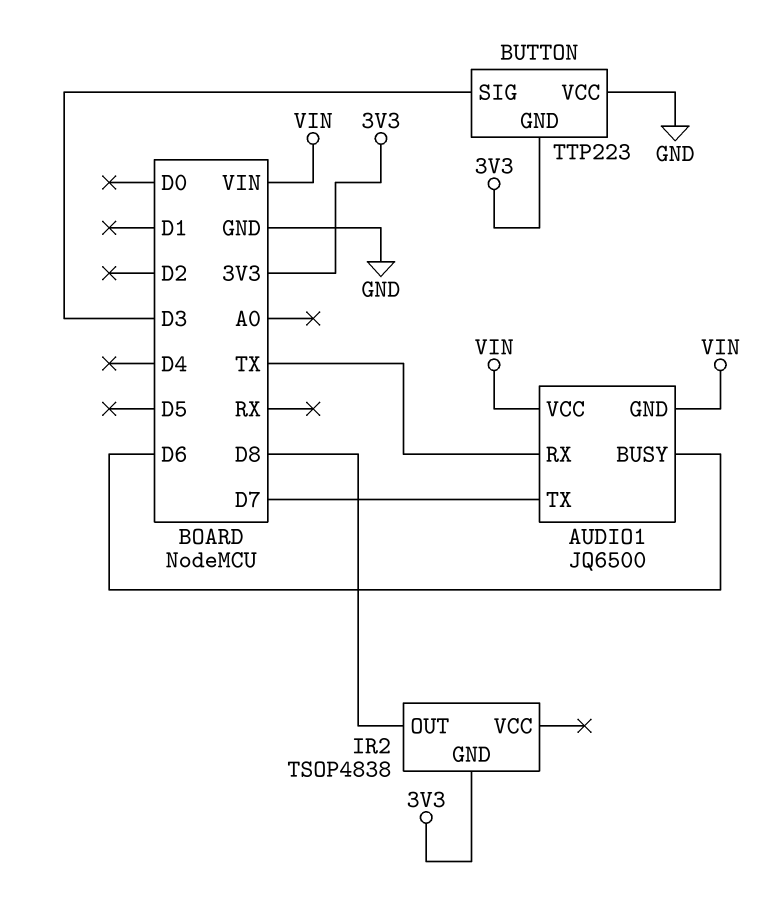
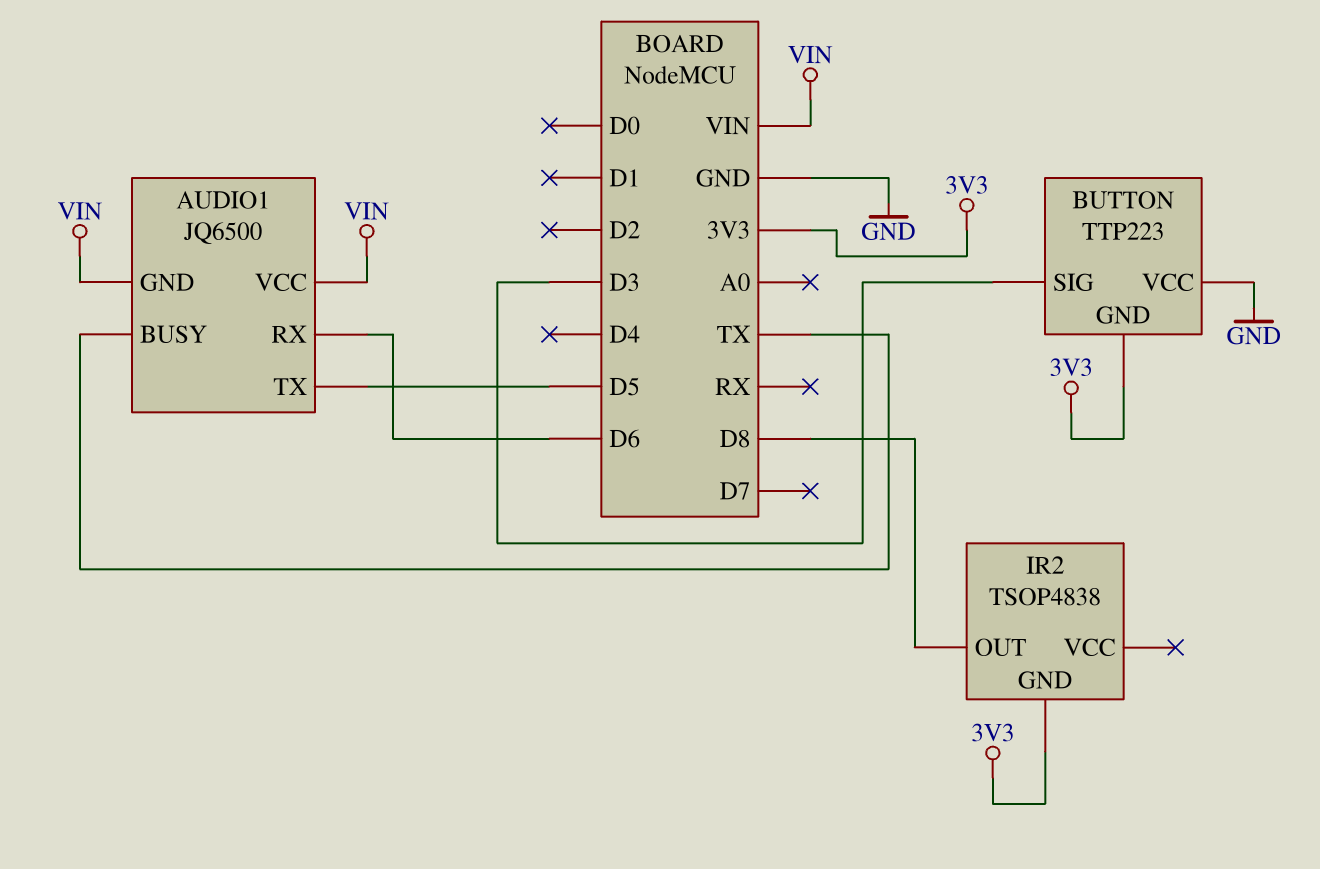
AUDIO1 pin BUSY: D6 -> TX
AUDIO1 pin RX: TX -> D6
AUDIO1 pin TX: D7 -> D5

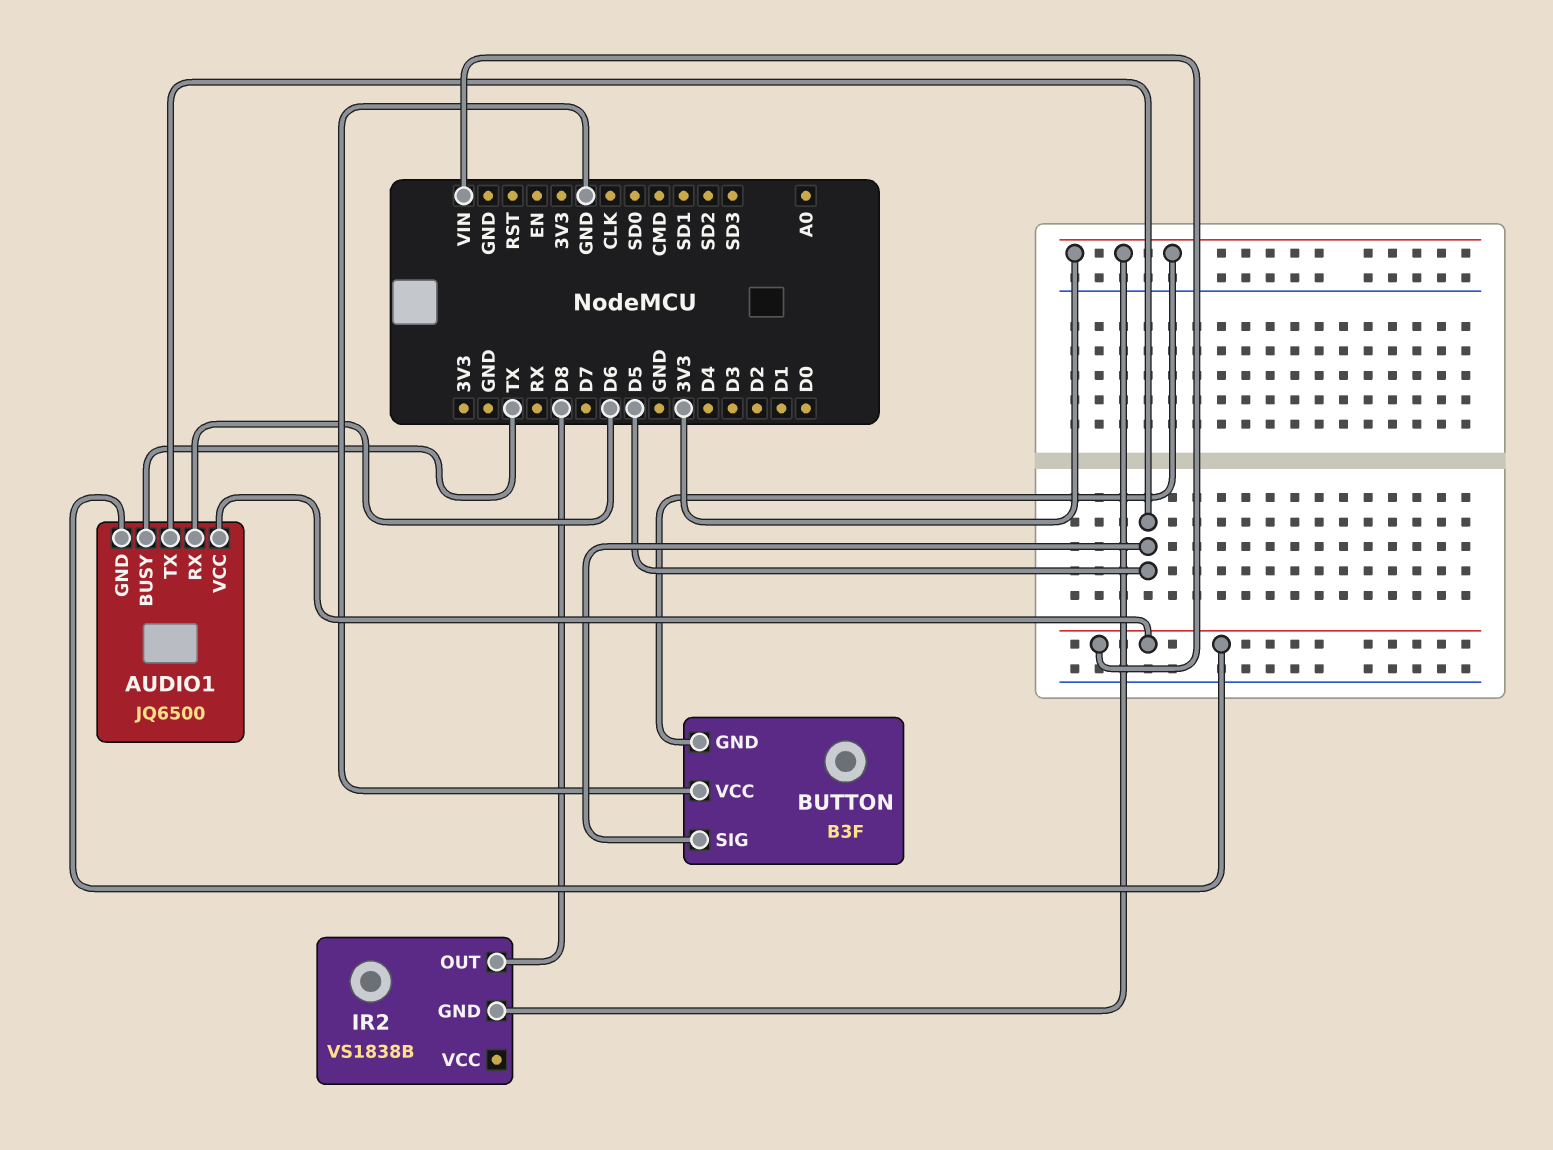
BUTTON: TTP223 -> B3F
BUTTON pin SIG: D3 -> D5
IR2: TSOP4838 -> VS1838B

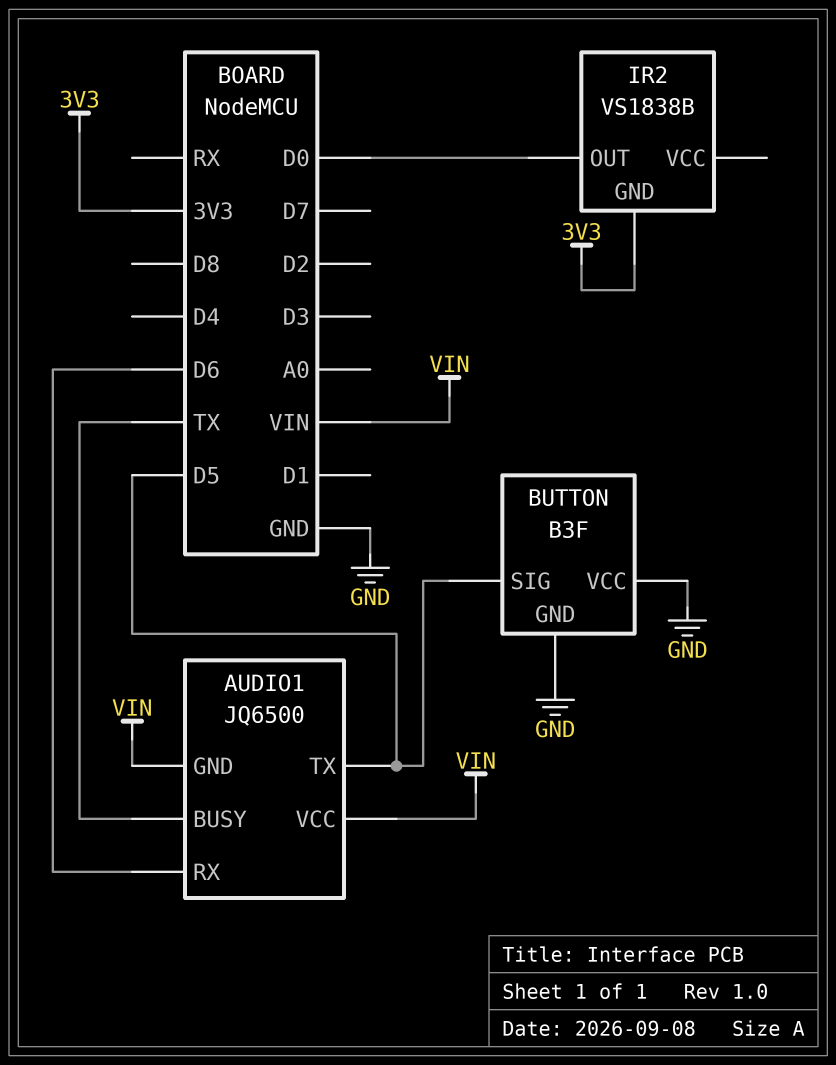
BUTTON pin GND: 3V3 -> GND
IR2 pin OUT: D8 -> D0

